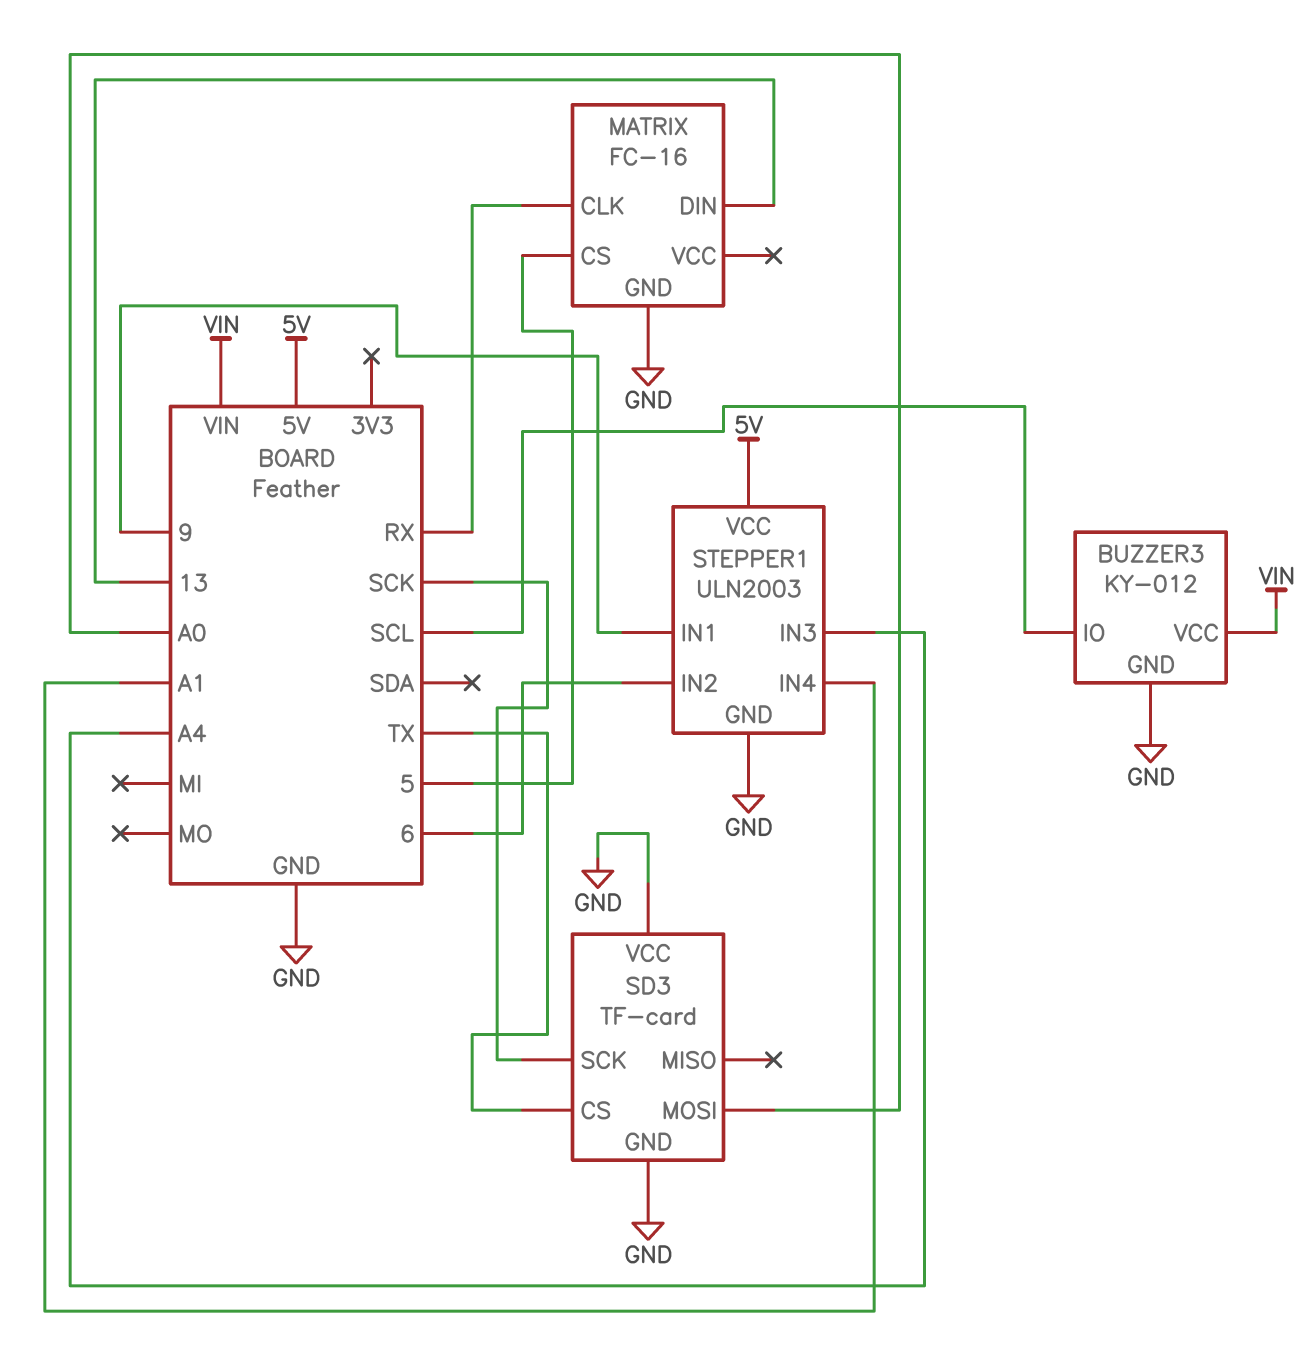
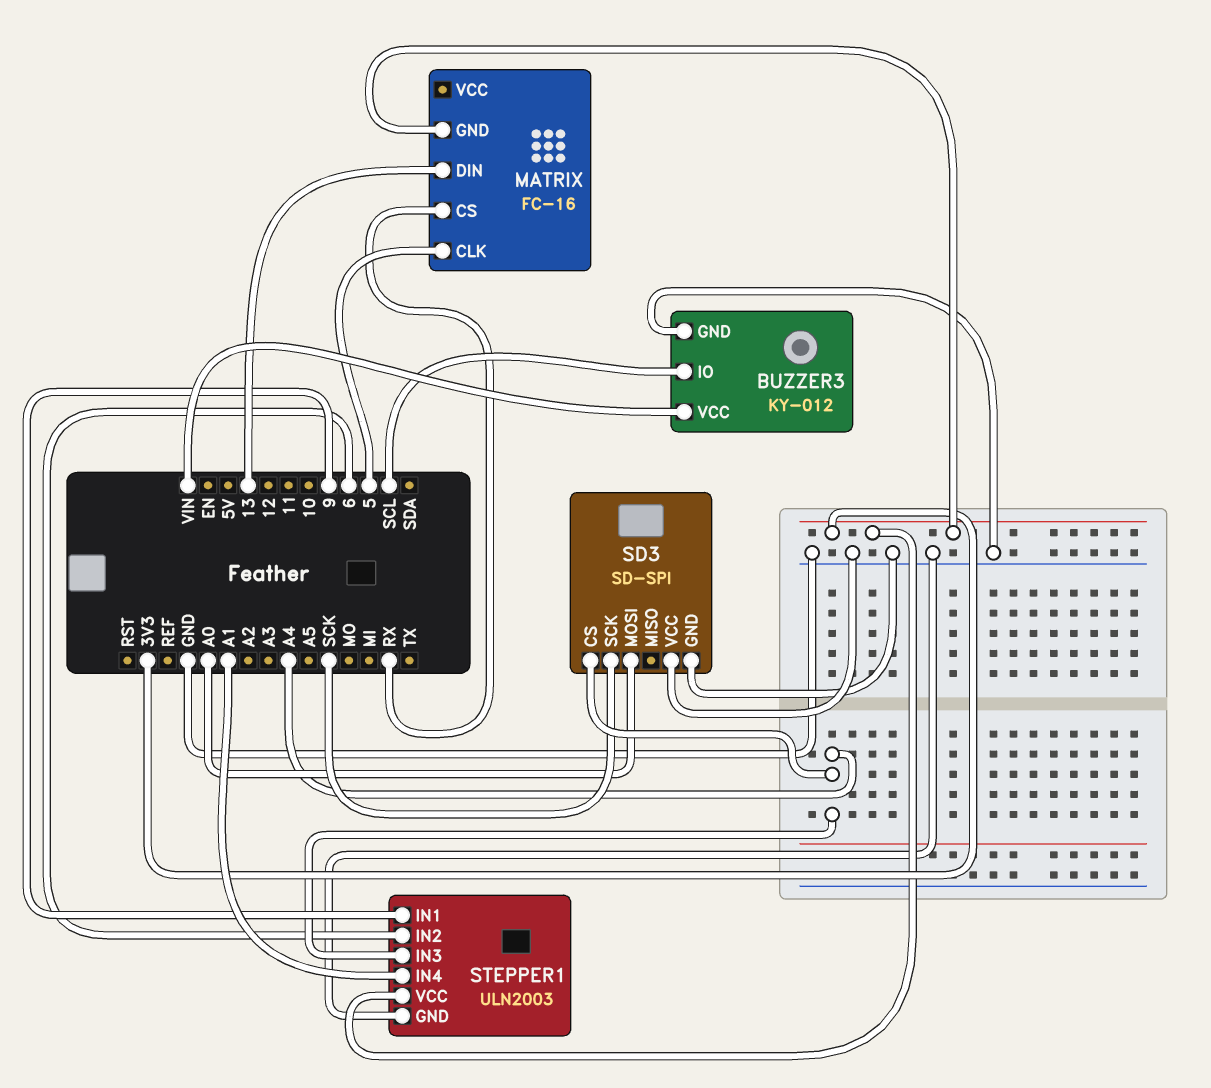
MATRIX pin CLK: RX -> 5
MATRIX pin CS: 5 -> RX
MATRIX pin GND: GND -> 3V3
SD3: TF-card -> SD-SPI
SD3 pin CS: TX -> A4
STEPPER1 pin VCC: 5V -> 3V3

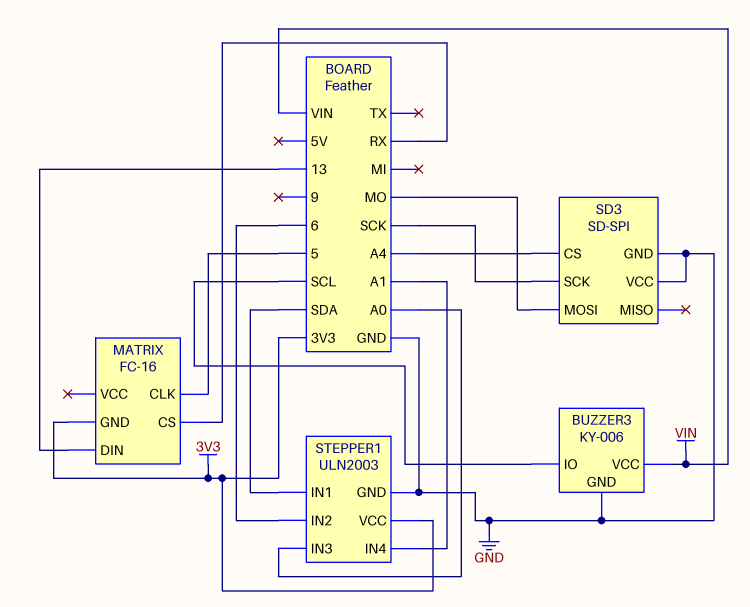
BUZZER3: KY-012 -> KY-006
SD3 pin MOSI: A0 -> MO
STEPPER1 pin IN1: 9 -> SDA
STEPPER1 pin IN3: A4 -> A0

